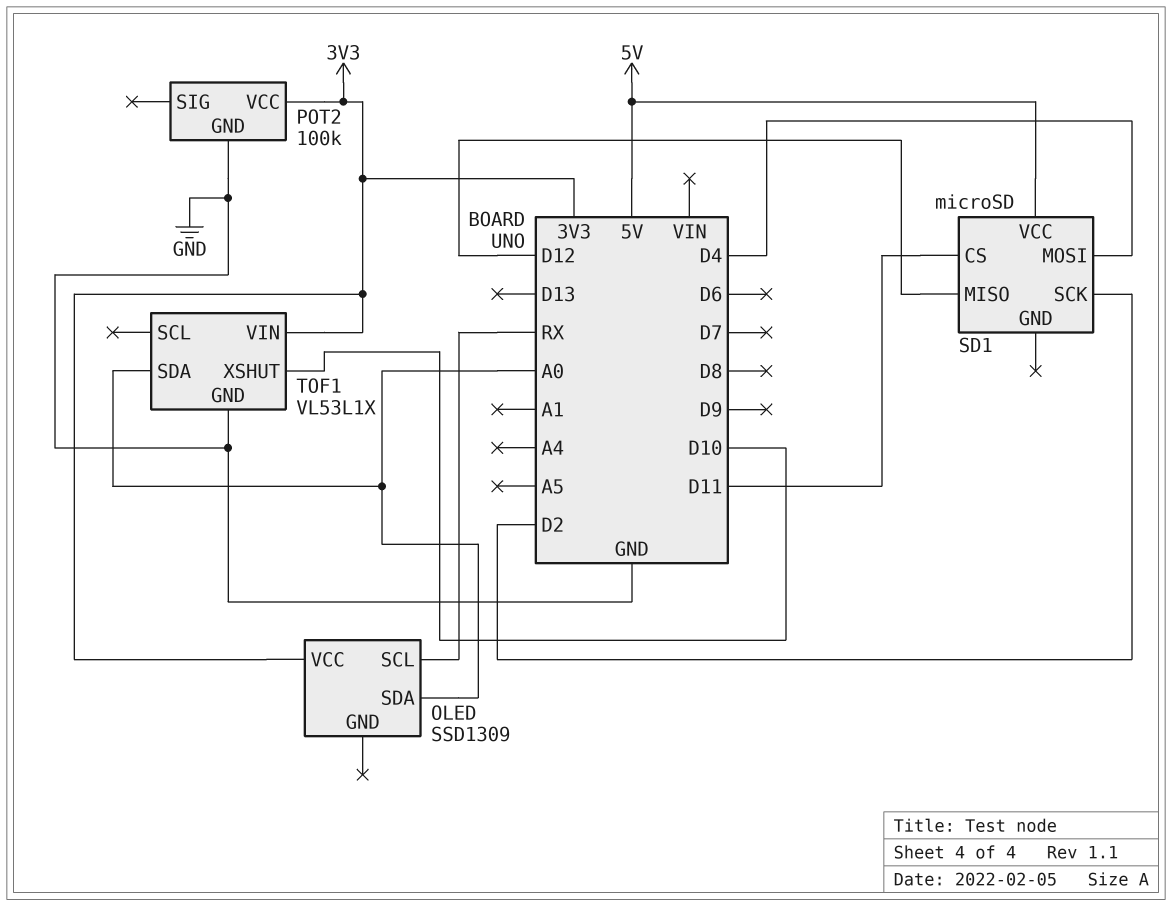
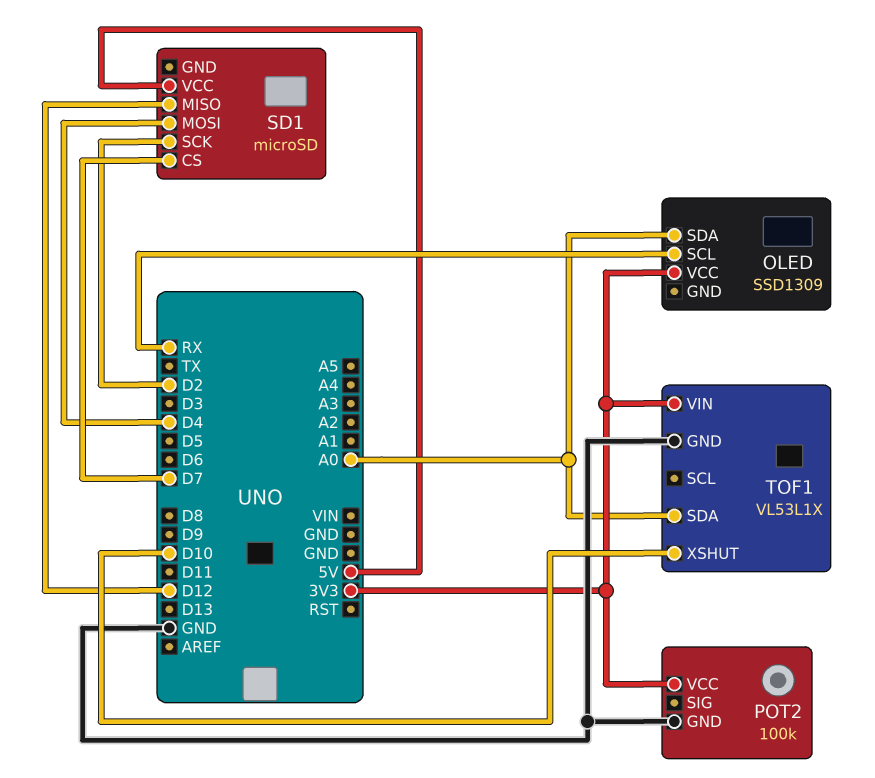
SD1 pin CS: D11 -> D7

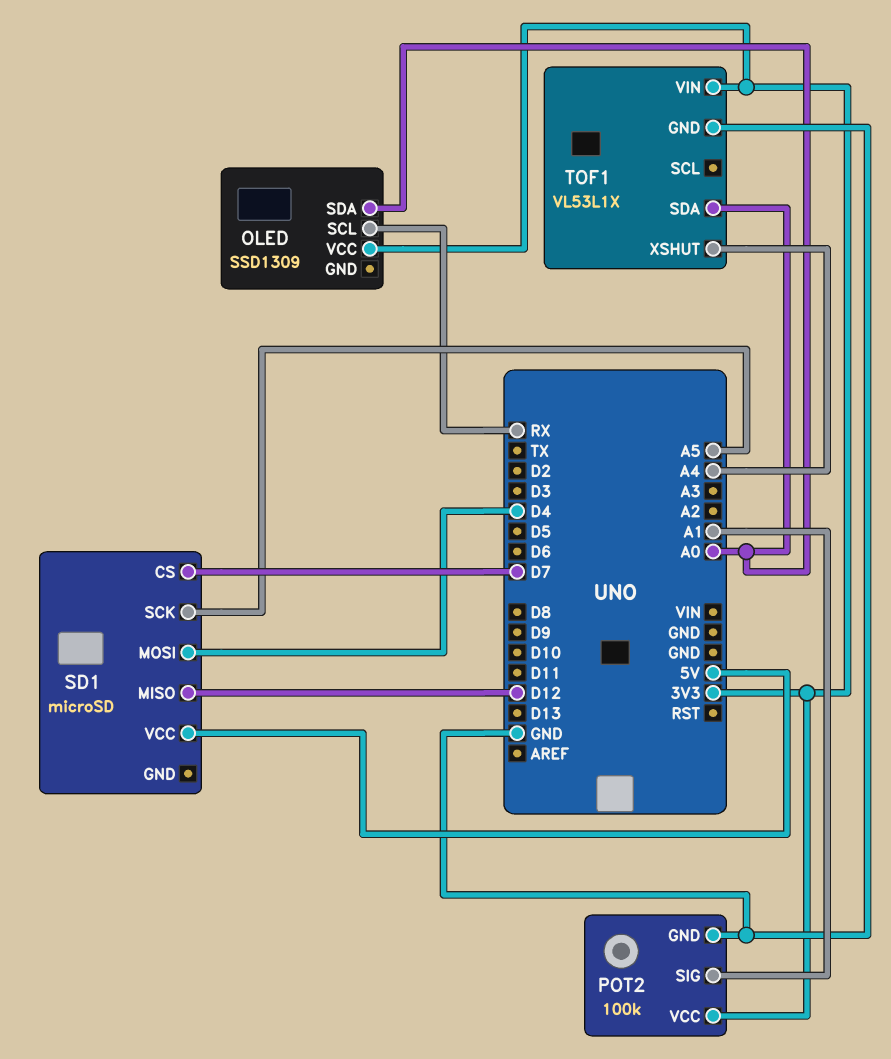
POT2 pin SIG: none -> A1
SD1 pin SCK: D2 -> A5
TOF1 pin XSHUT: D10 -> A4

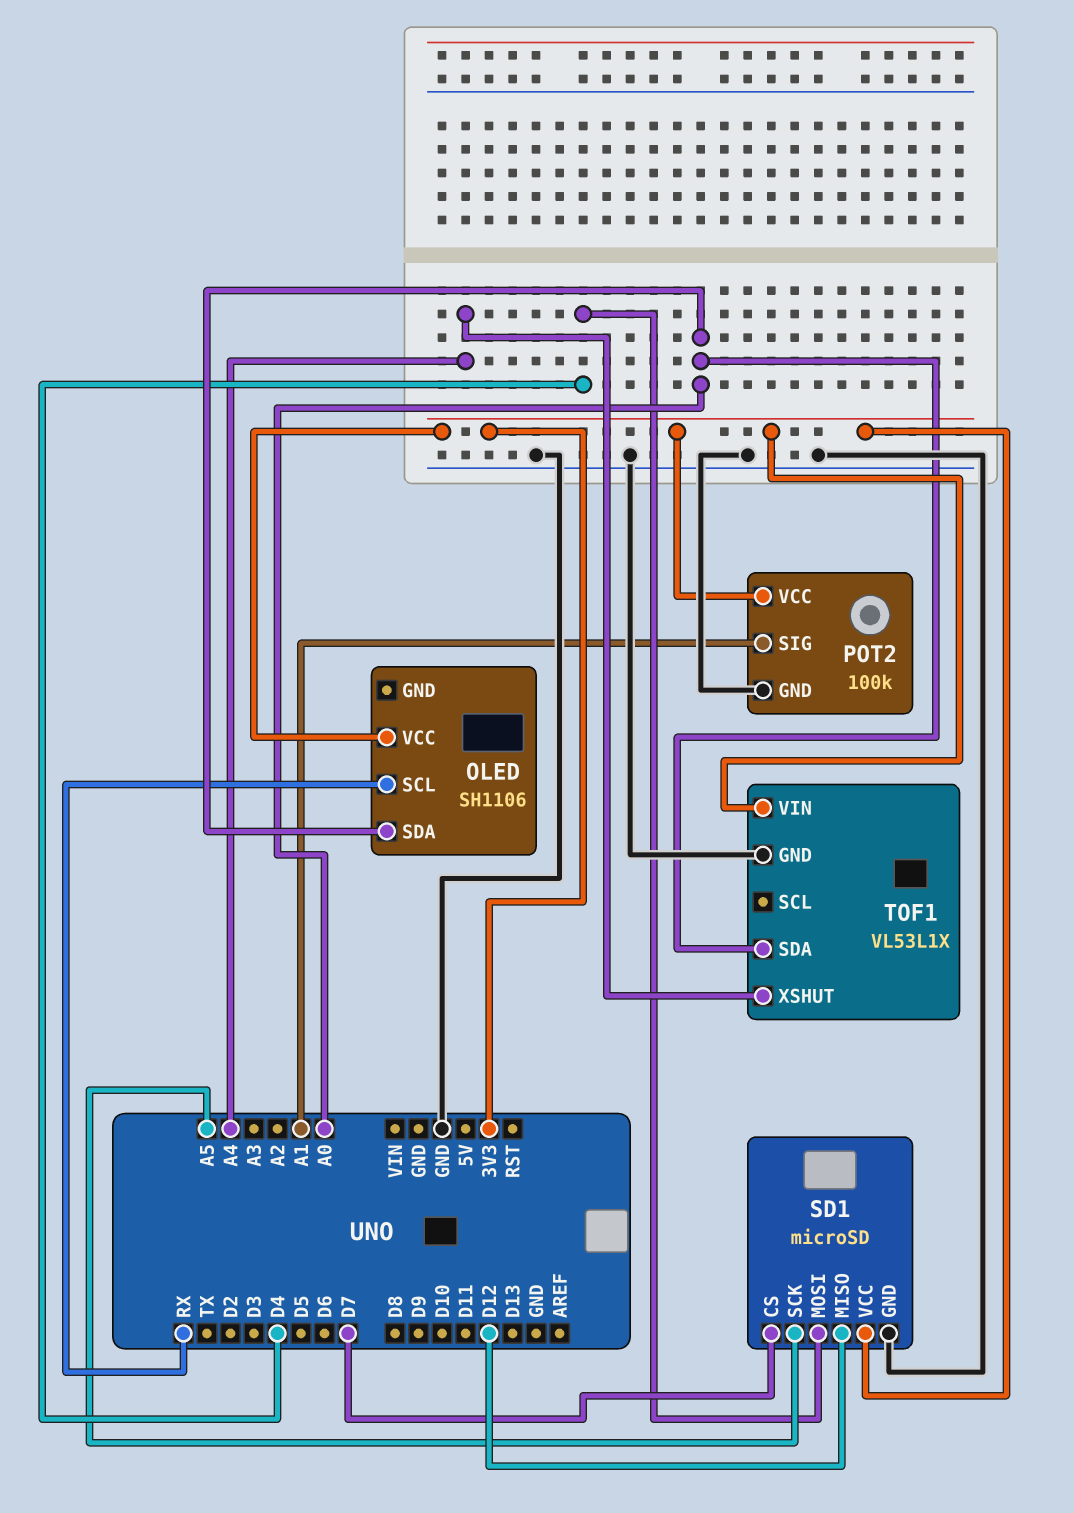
OLED: SSD1309 -> SH1106
SD1 pin GND: none -> GND
SD1 pin VCC: 5V -> 3V3

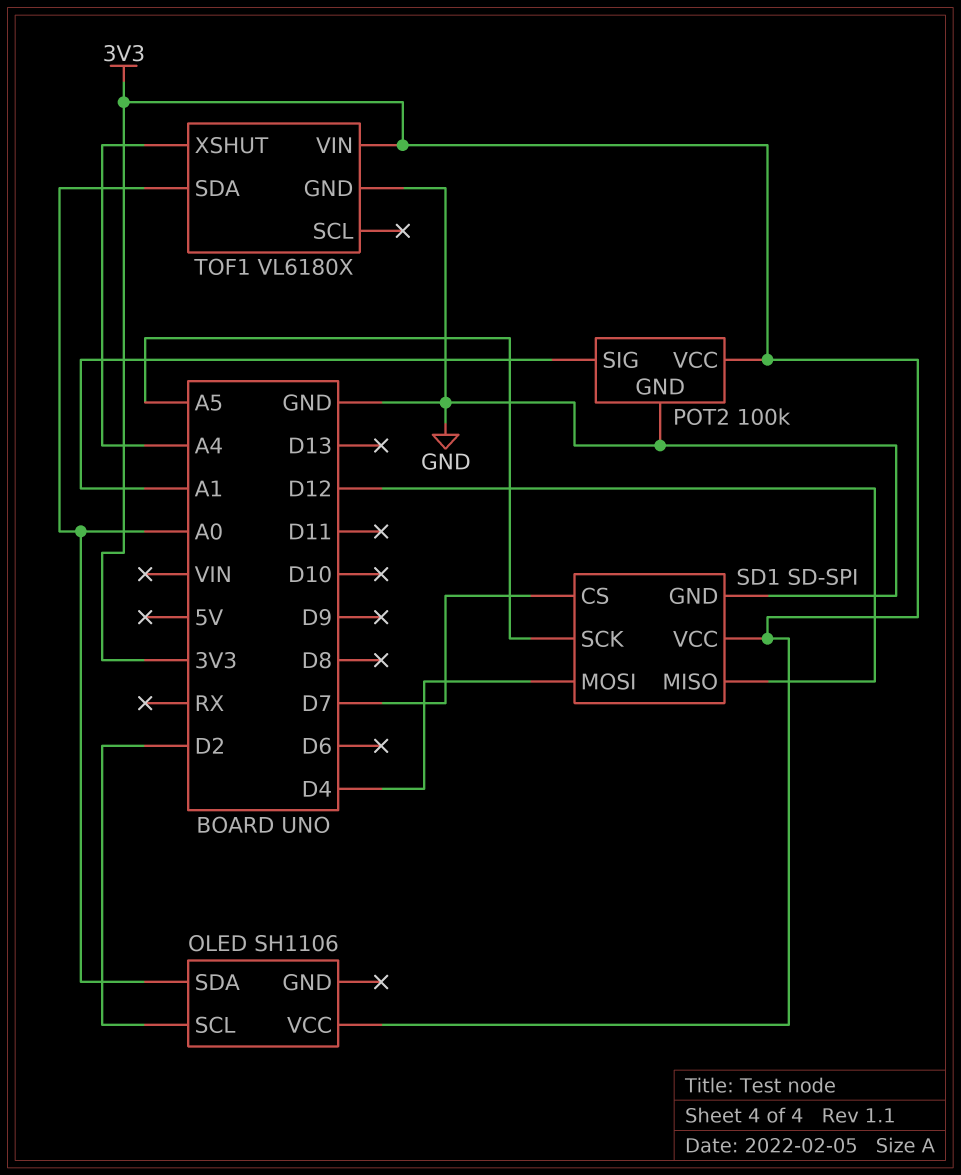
OLED pin SCL: RX -> D2
SD1: microSD -> SD-SPI
TOF1: VL53L1X -> VL6180X

